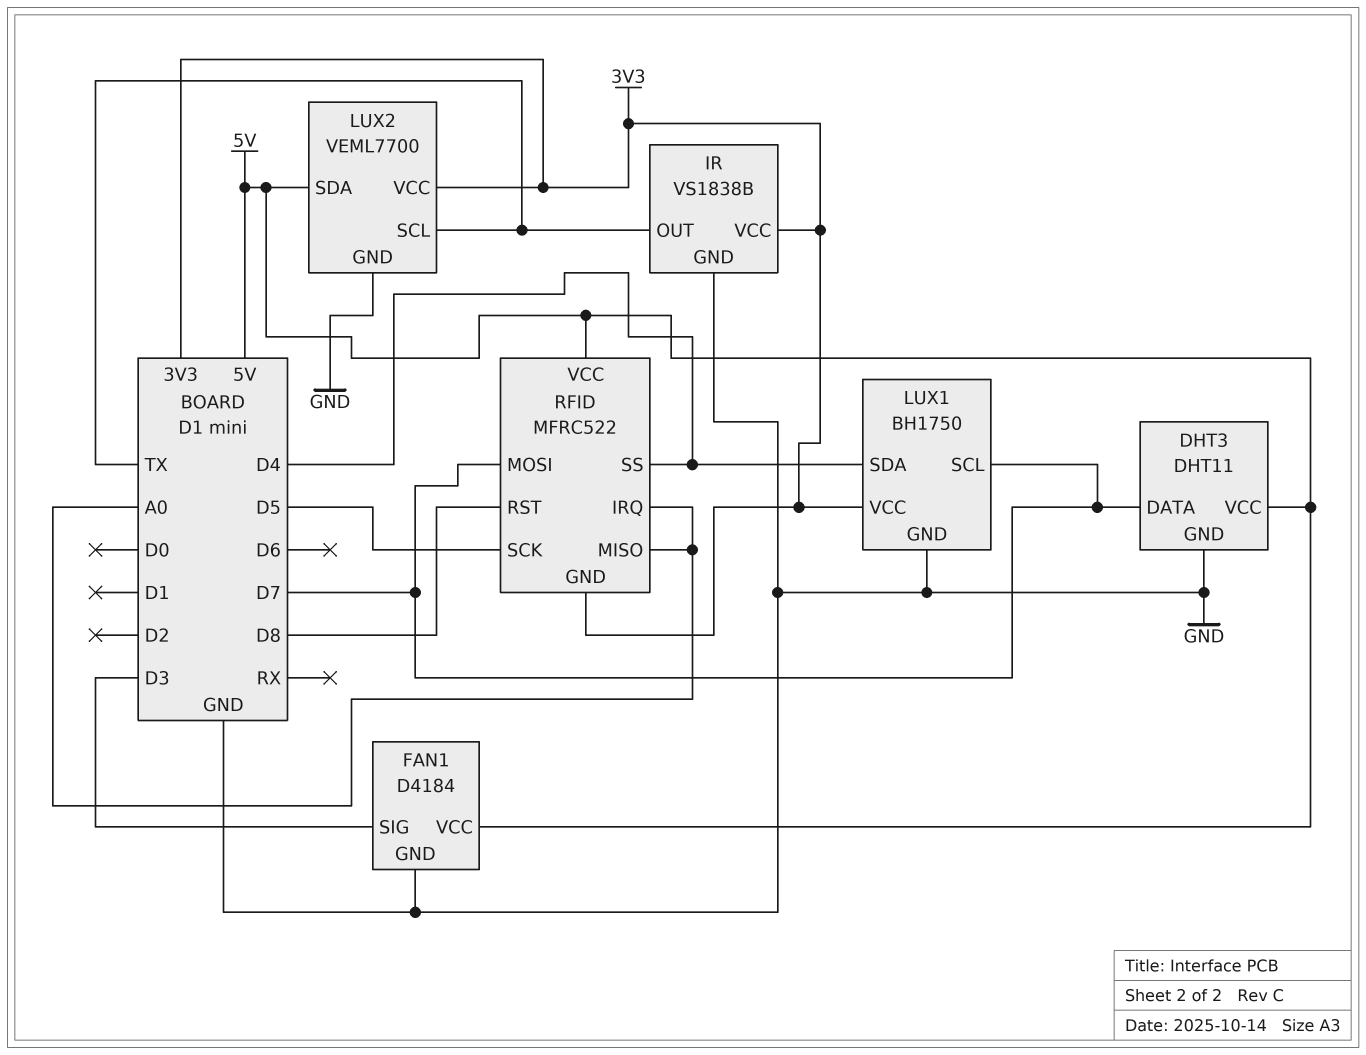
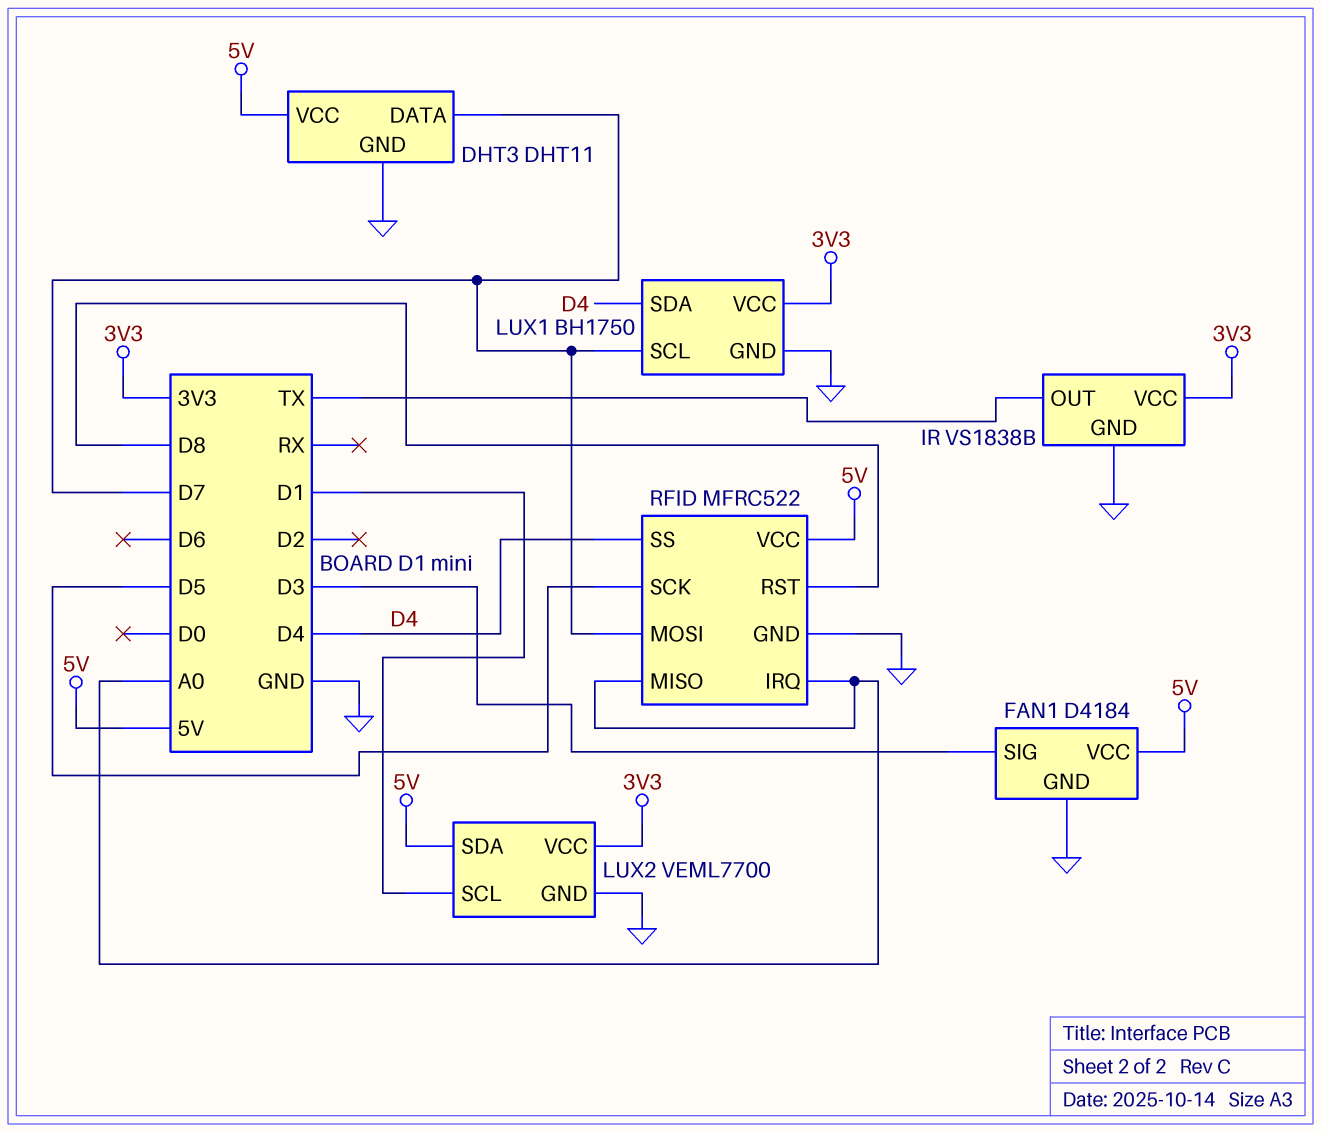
LUX2 pin SCL: TX -> D1
RFID pin GND: 3V3 -> GND

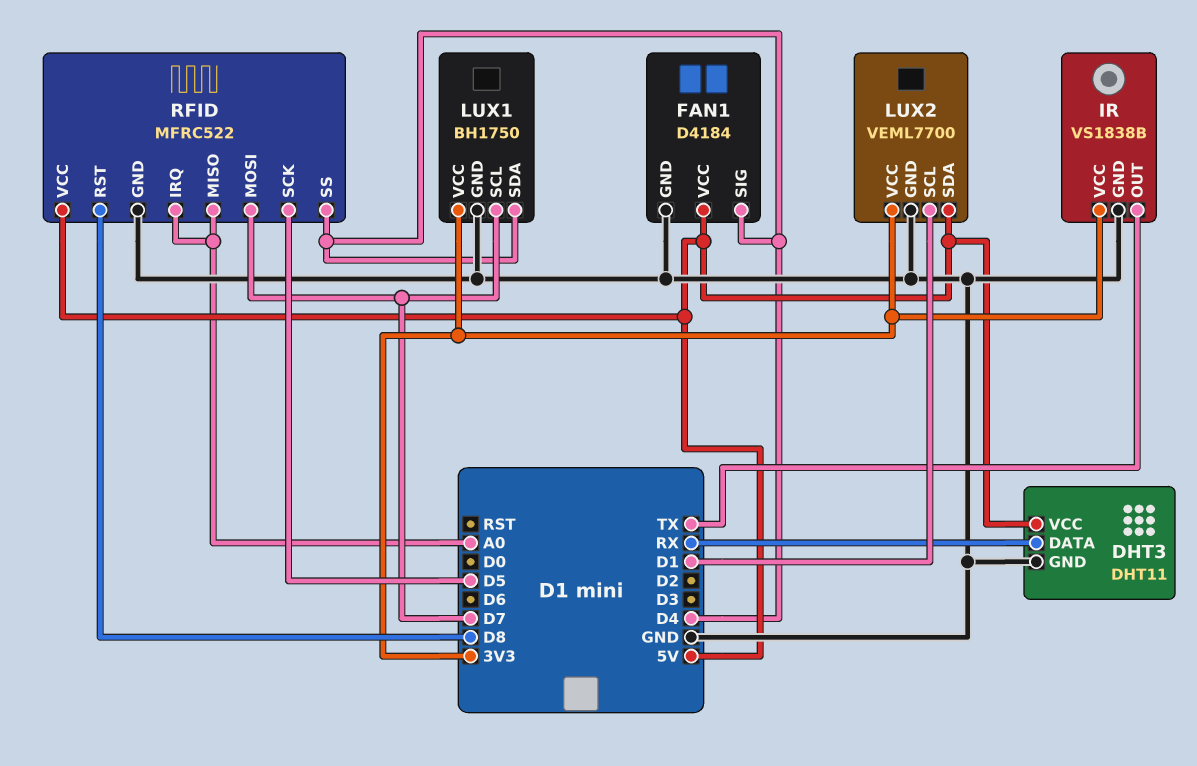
DHT3 pin DATA: D7 -> RX
FAN1 pin SIG: D3 -> D4

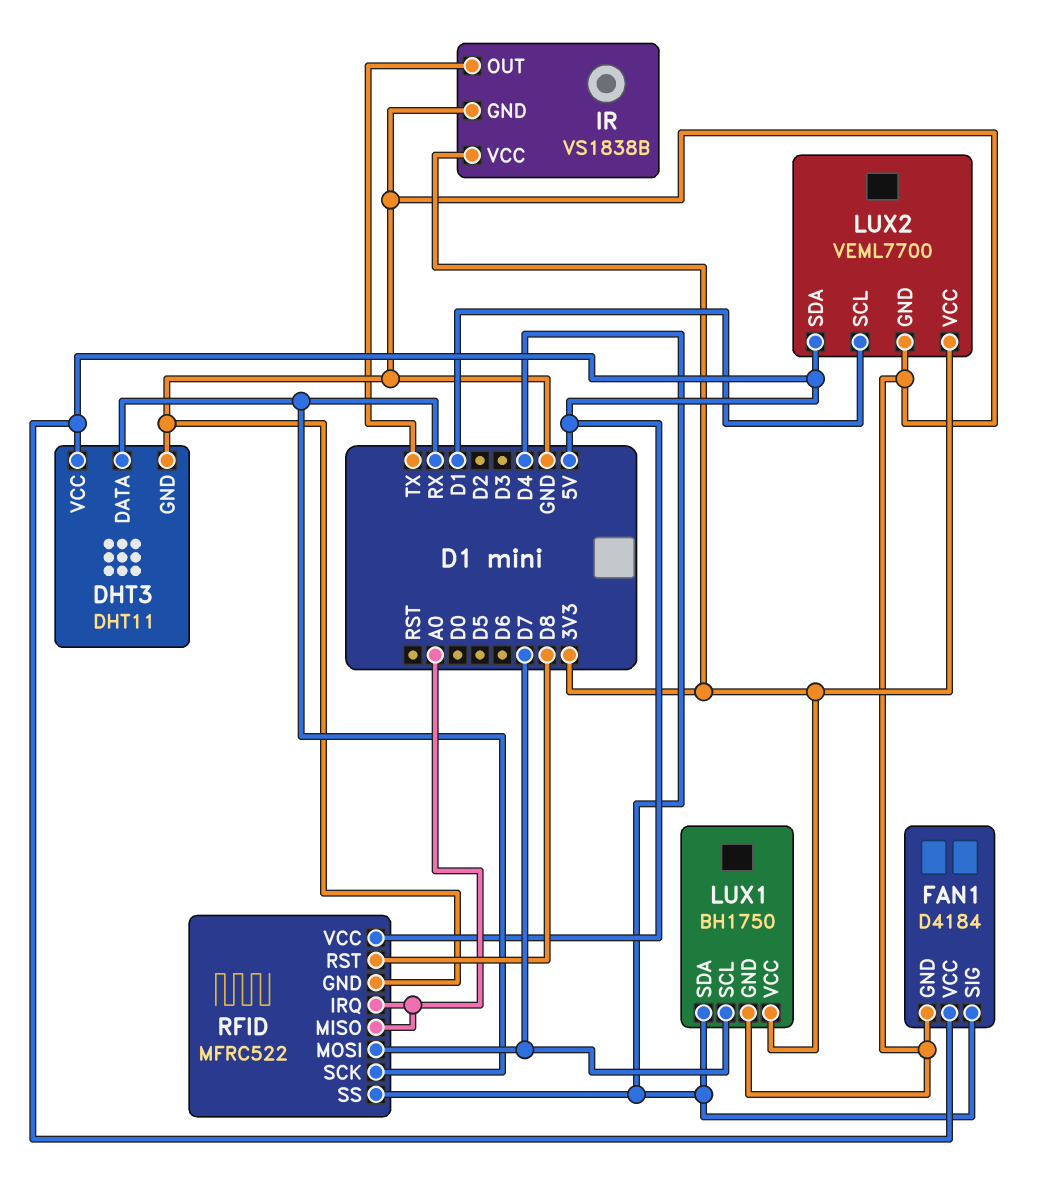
RFID pin SCK: D5 -> RX

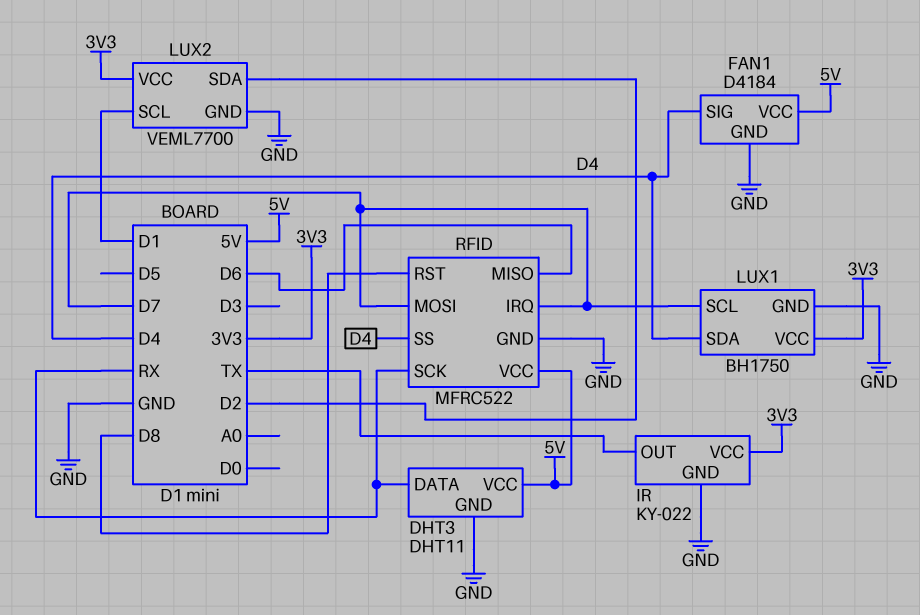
IR: VS1838B -> KY-022
LUX2 pin SDA: 5V -> D2
RFID pin IRQ: A0 -> D7
RFID pin MISO: A0 -> D6

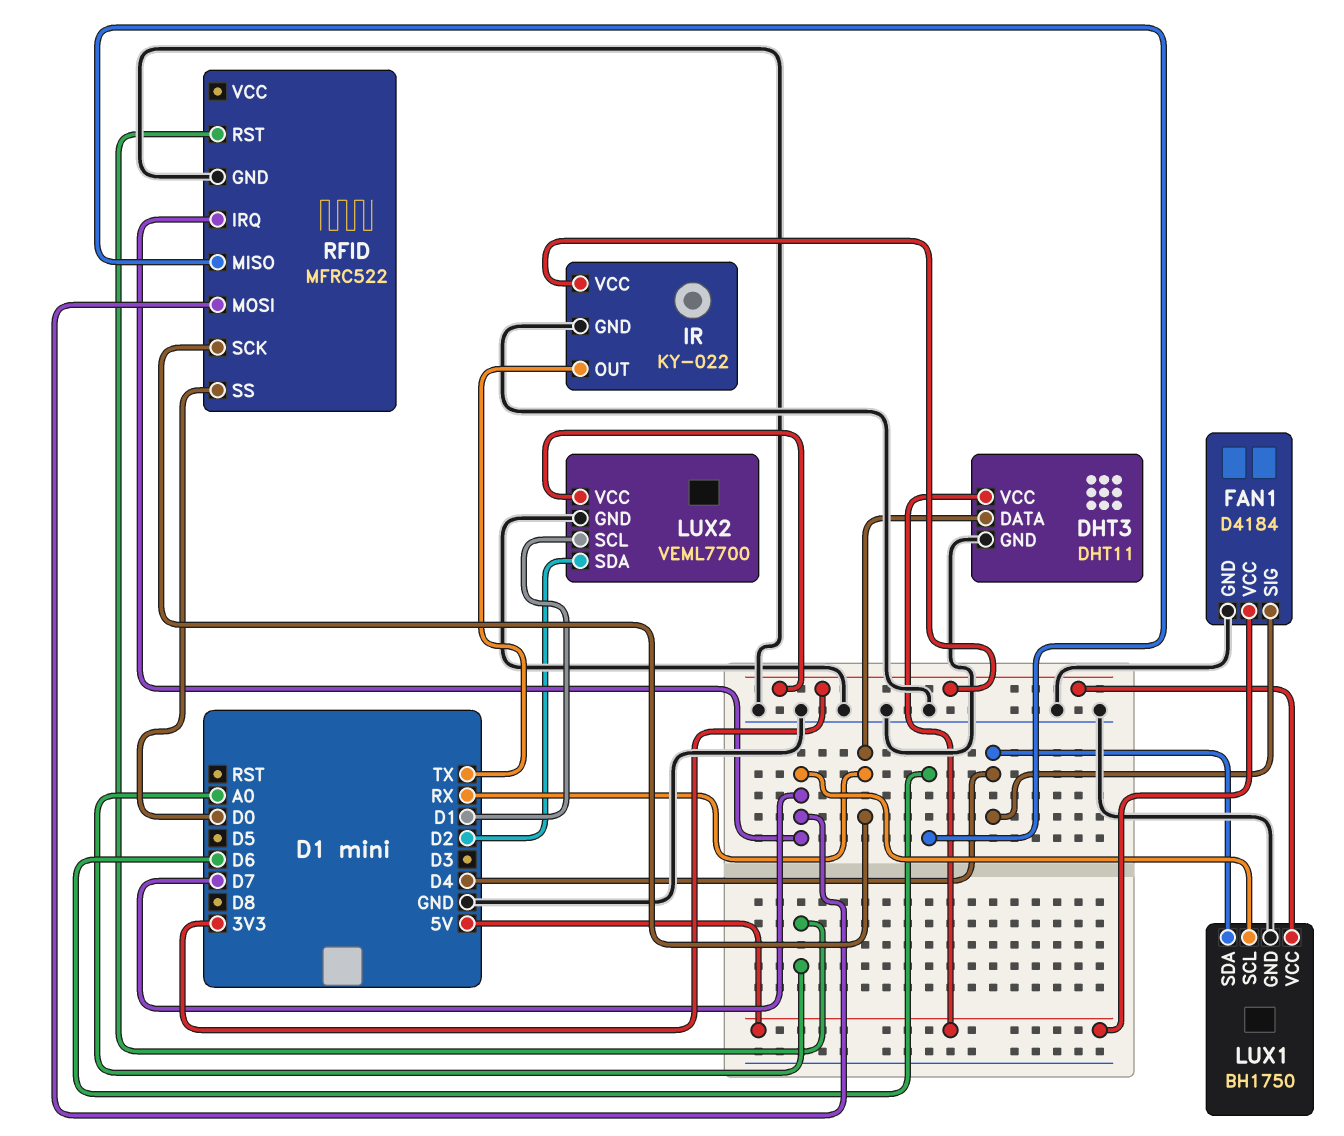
RFID pin RST: D8 -> A0
RFID pin SS: D4 -> D0
RFID pin VCC: 5V -> none

